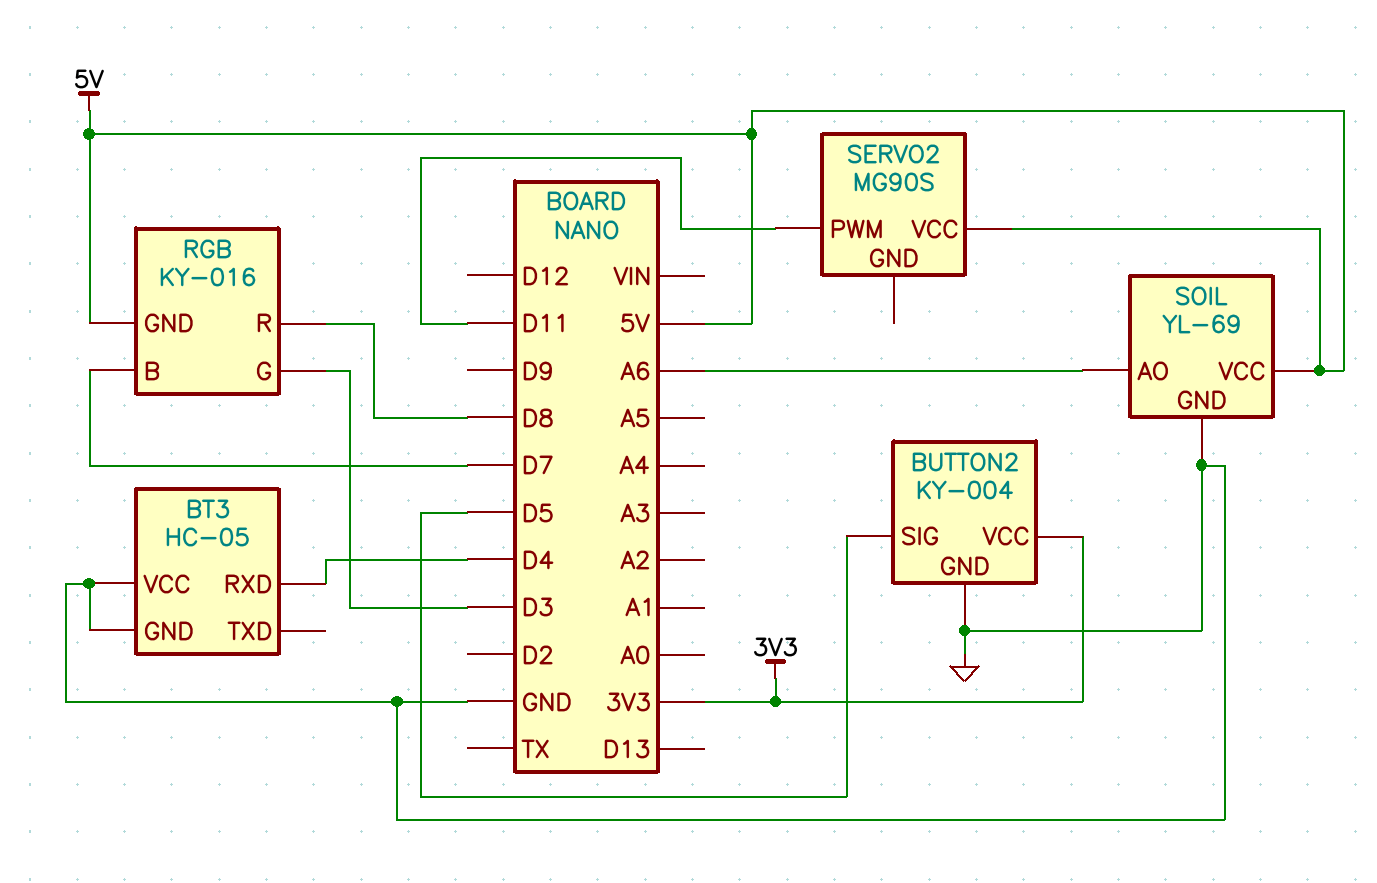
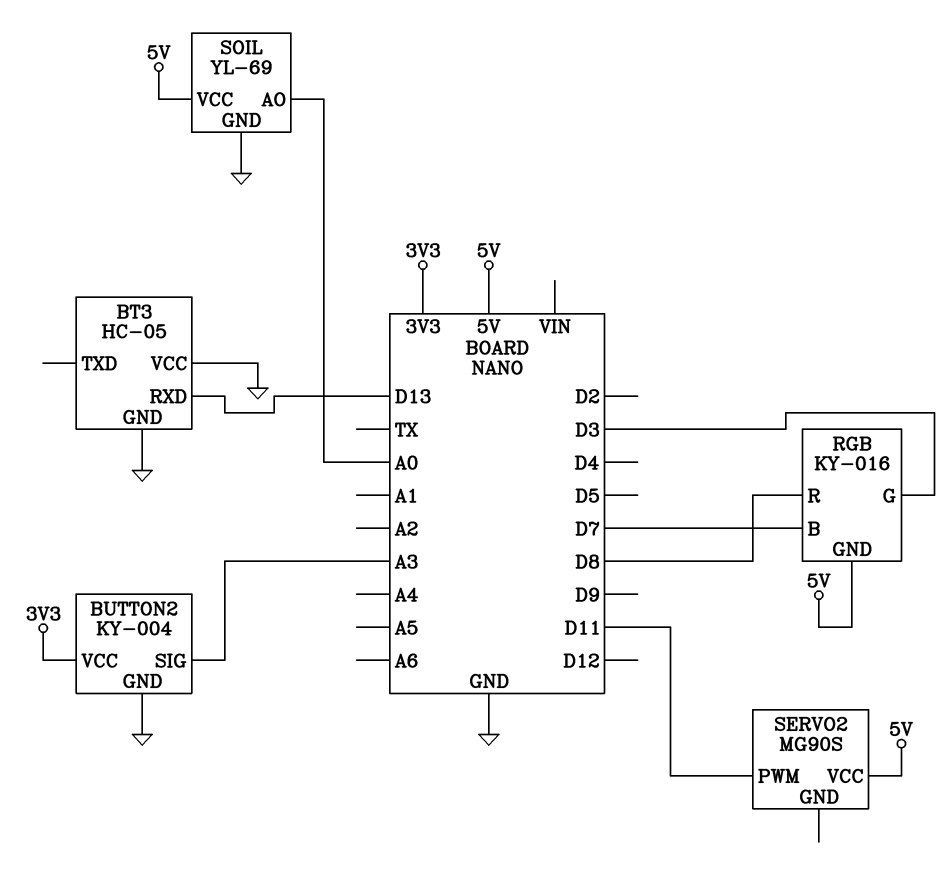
BT3 pin RXD: D4 -> D13
BUTTON2 pin SIG: D5 -> A3
SOIL pin AO: A6 -> A0

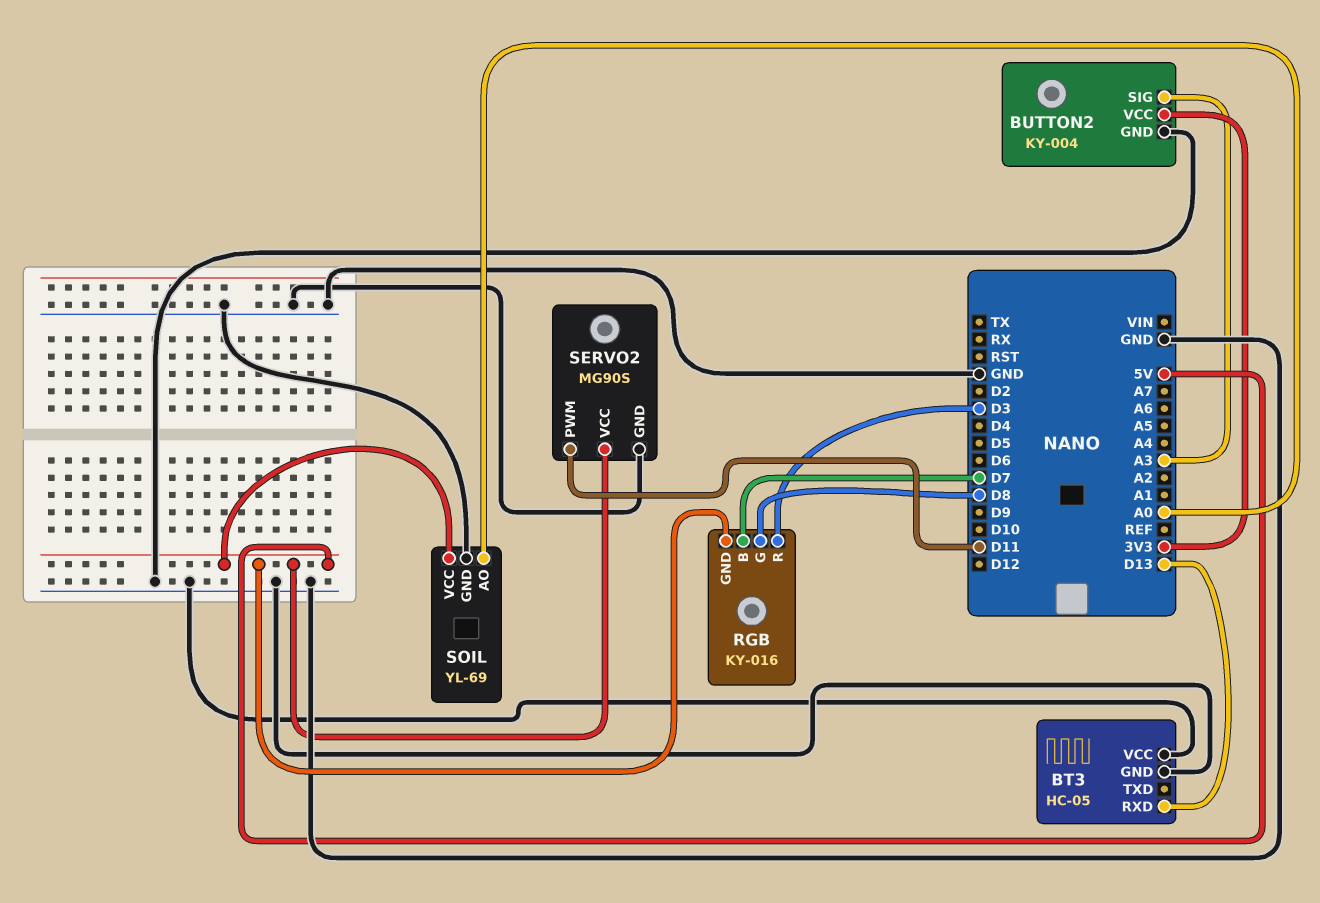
RGB pin G: D3 -> D8
RGB pin R: D8 -> D3
SERVO2 pin GND: none -> GND

